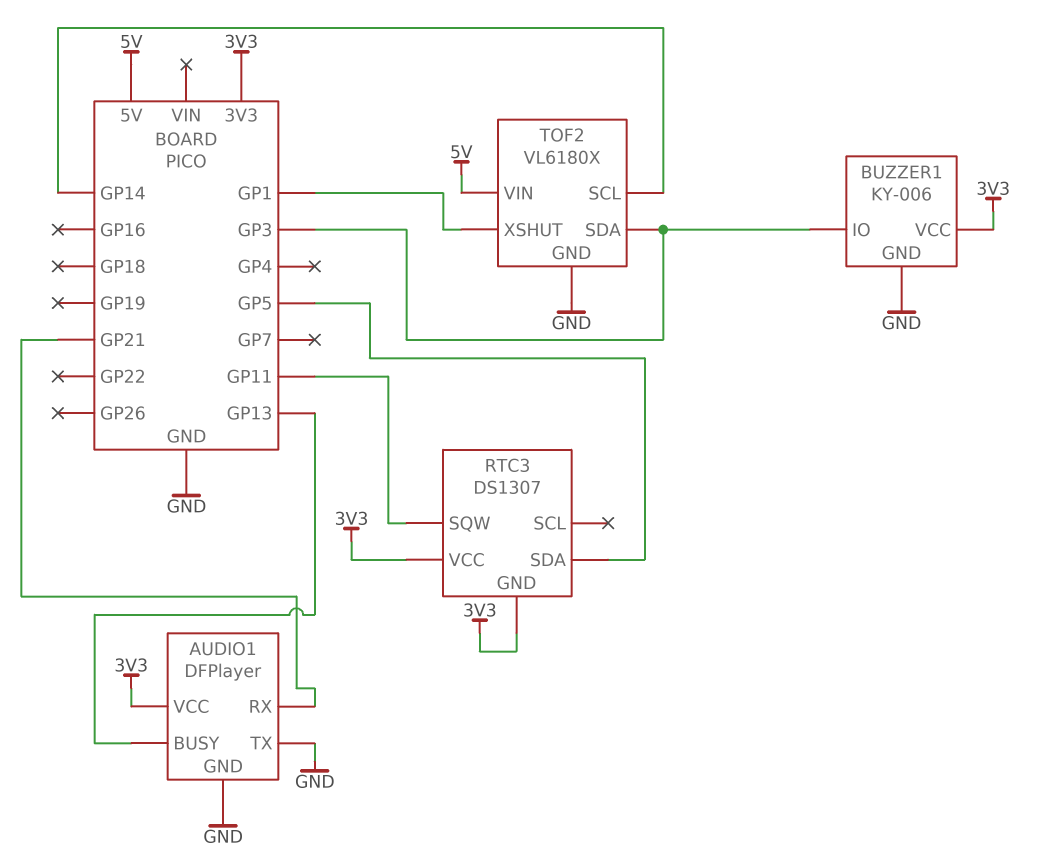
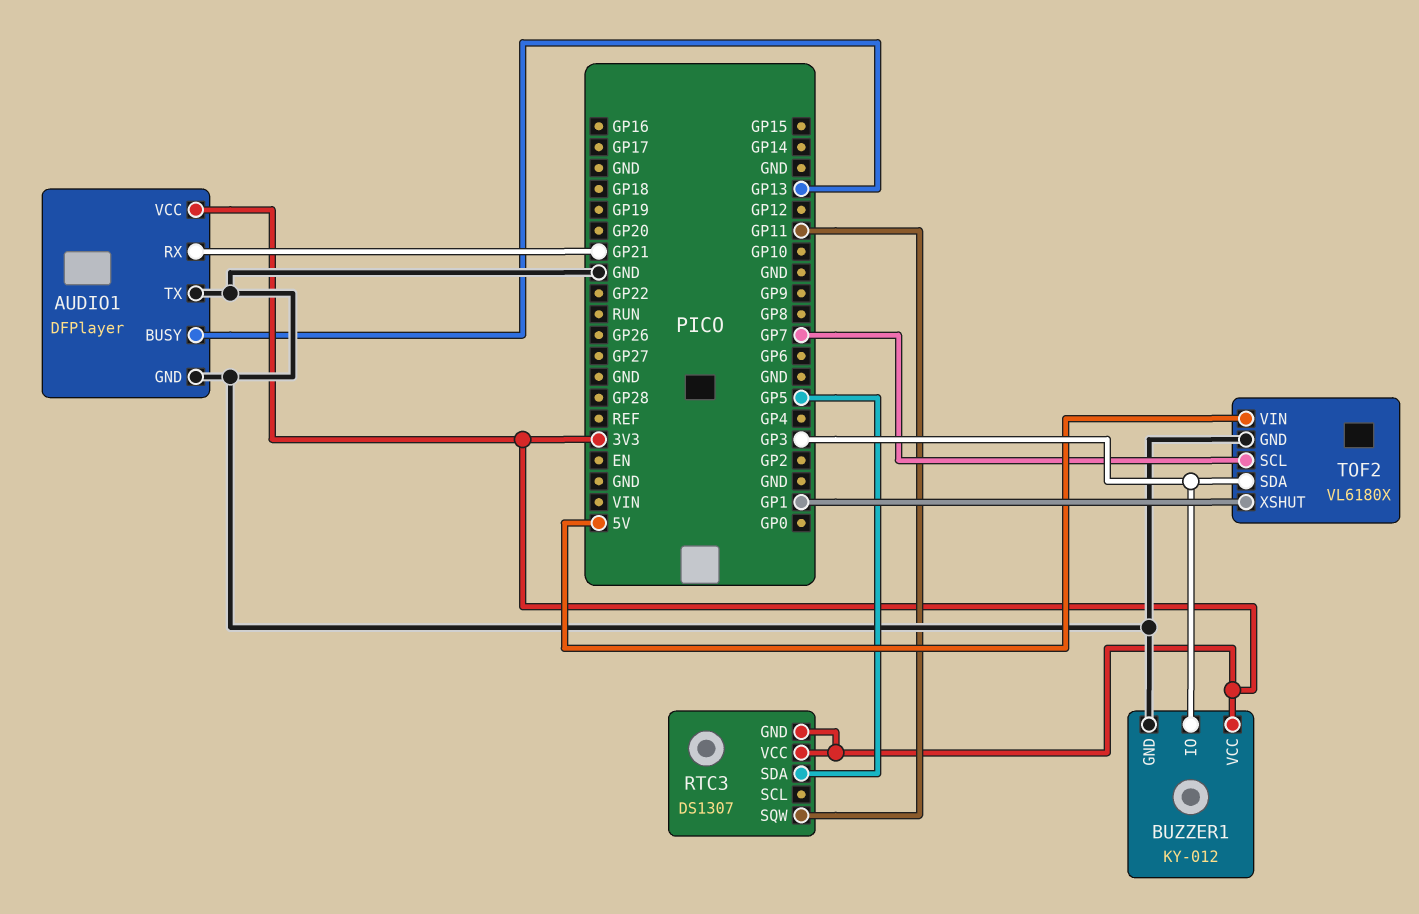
BUZZER1: KY-006 -> KY-012
TOF2 pin SCL: GP14 -> GP7

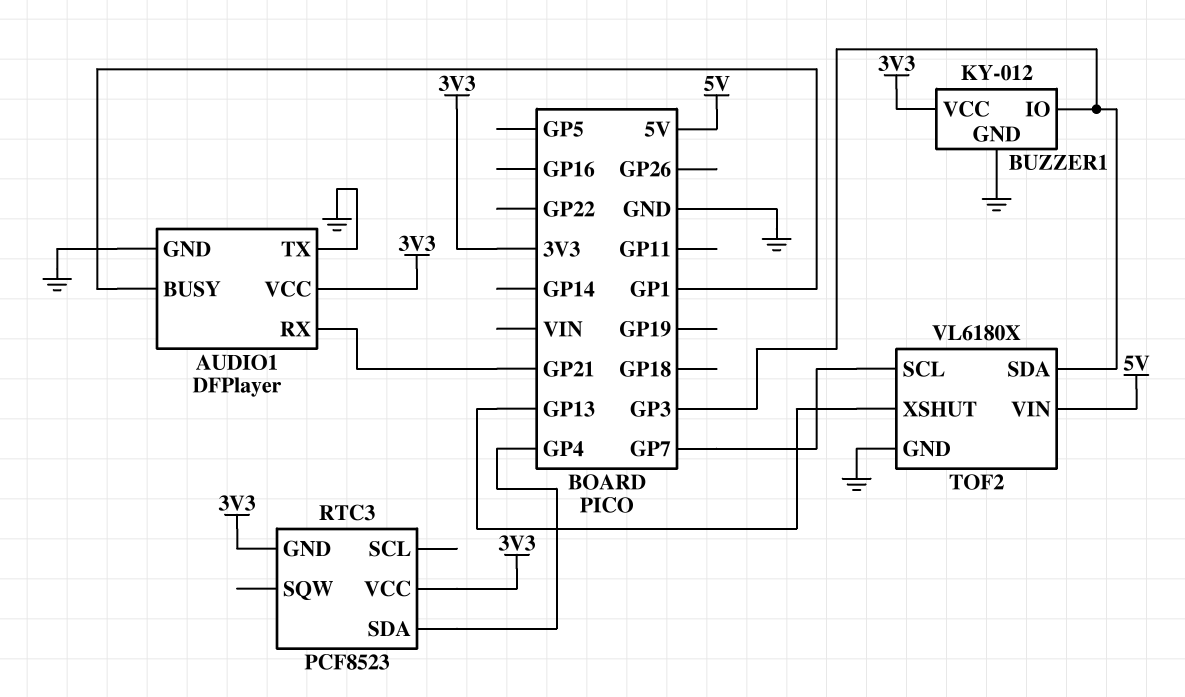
AUDIO1 pin BUSY: GP13 -> GP1
RTC3: DS1307 -> PCF8523
RTC3 pin SDA: GP5 -> GP4
RTC3 pin SQW: GP11 -> none
TOF2 pin XSHUT: GP1 -> GP13

